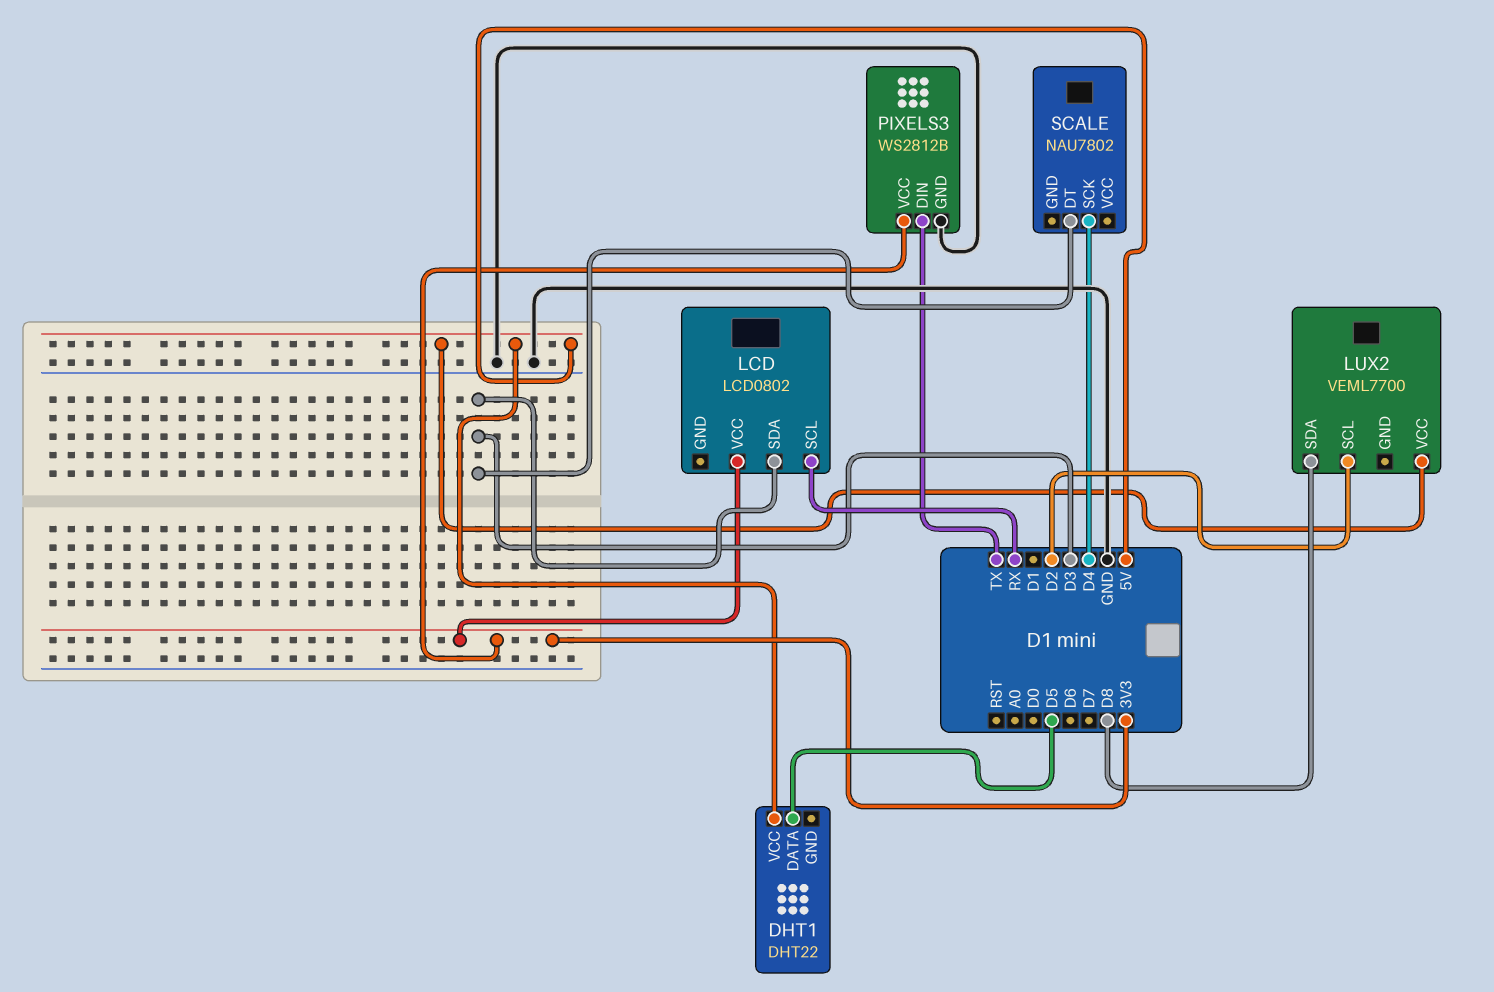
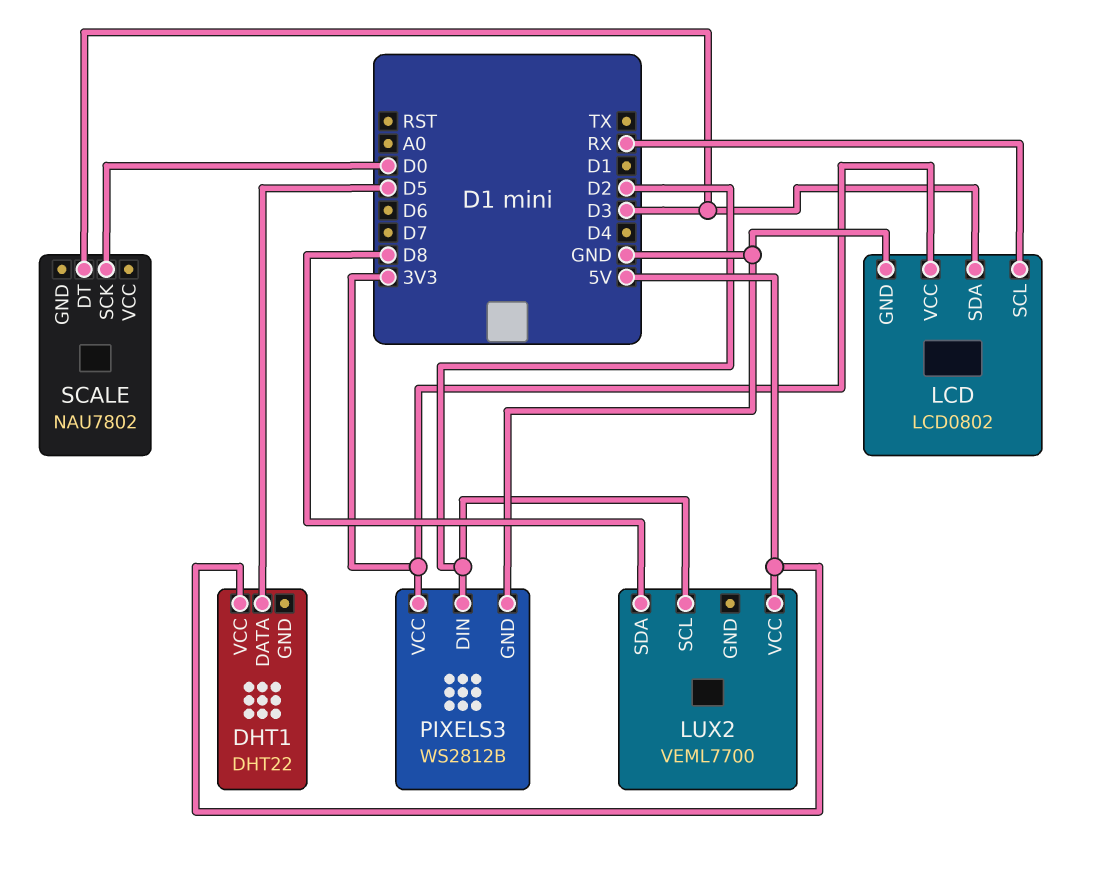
LCD pin GND: none -> GND
PIXELS3 pin DIN: TX -> D2
SCALE pin SCK: D4 -> D0

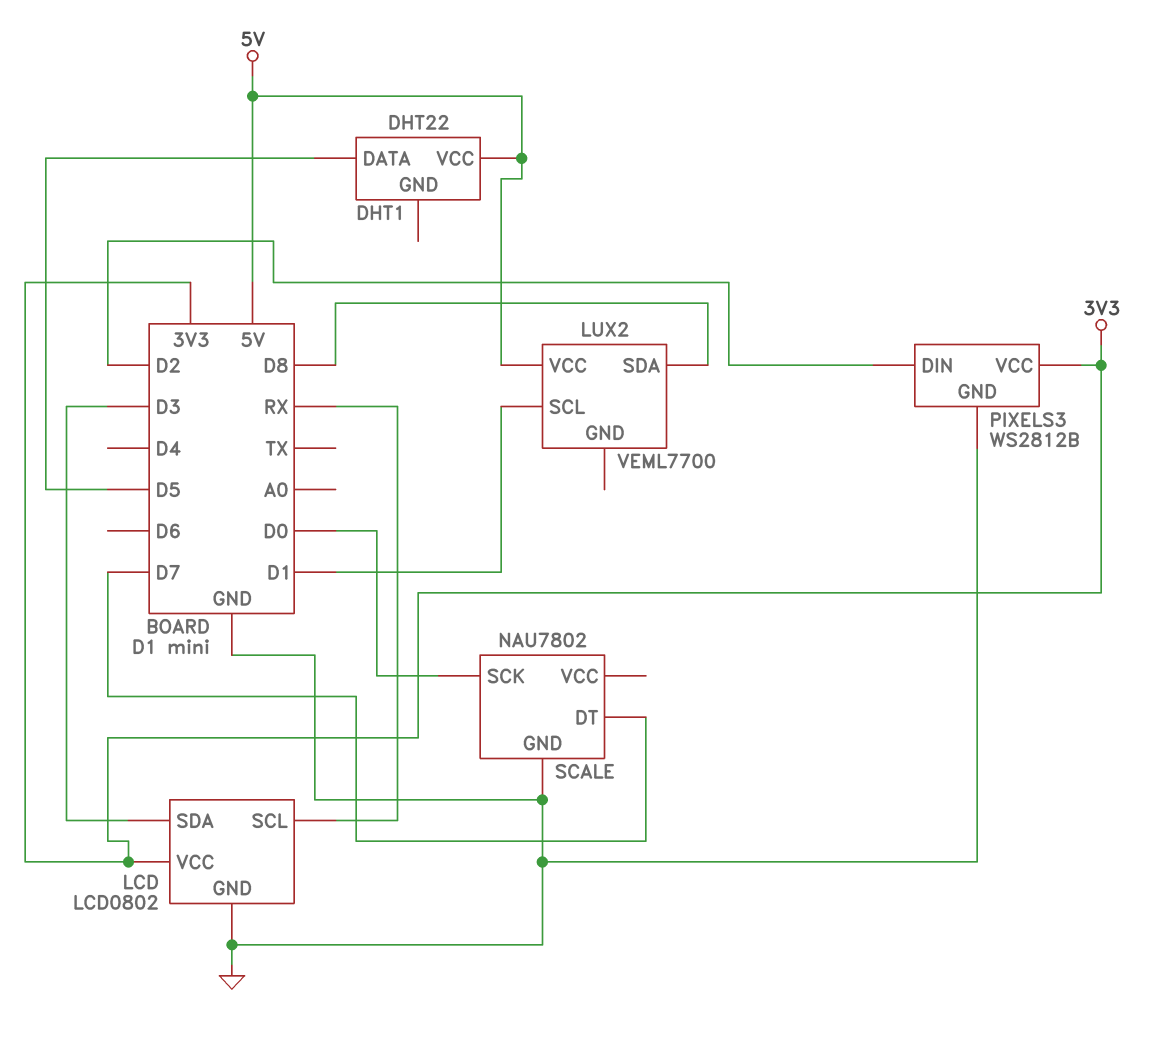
LUX2 pin SCL: D2 -> D1
SCALE pin DT: D3 -> D7
SCALE pin GND: none -> GND

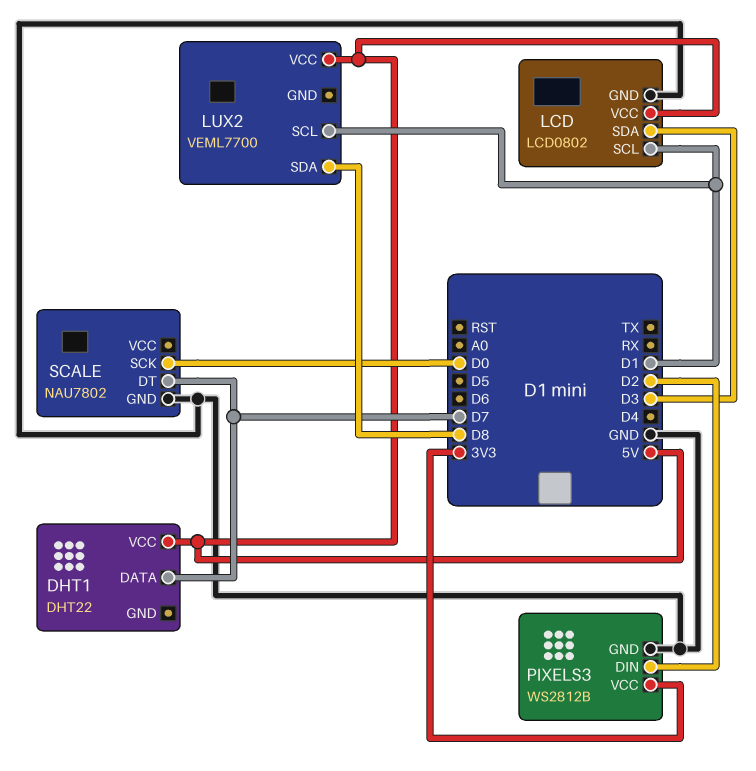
DHT1 pin DATA: D5 -> D7
LCD pin SCL: RX -> D1
LCD pin VCC: 3V3 -> 5V

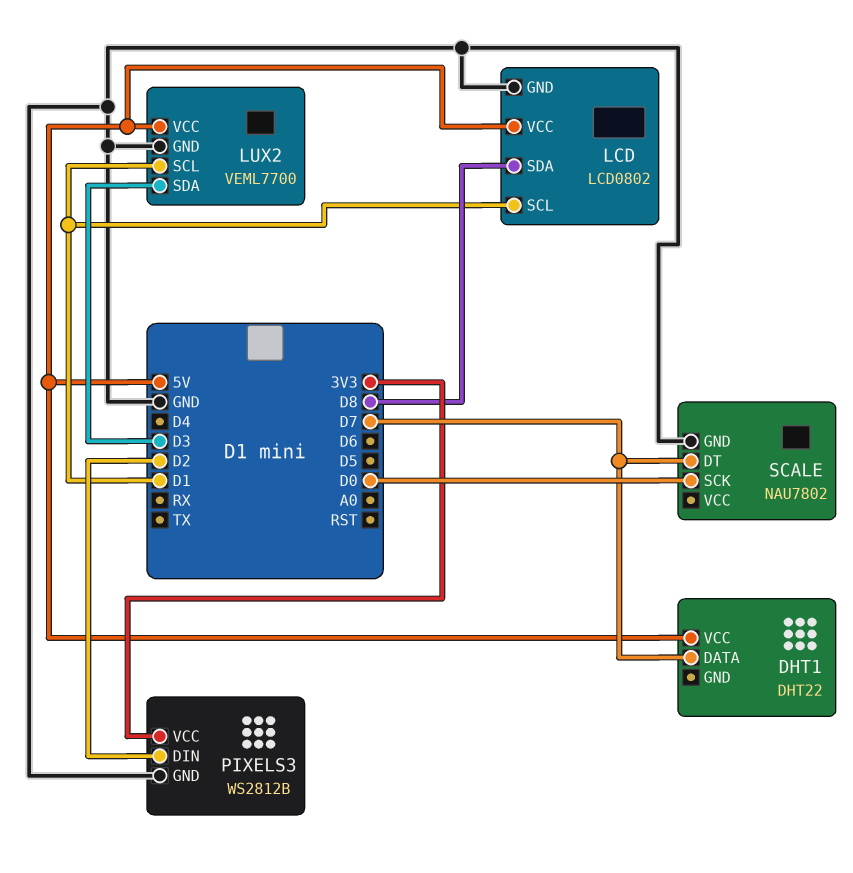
LCD pin SDA: D3 -> D8
LUX2 pin GND: none -> GND
LUX2 pin SDA: D8 -> D3

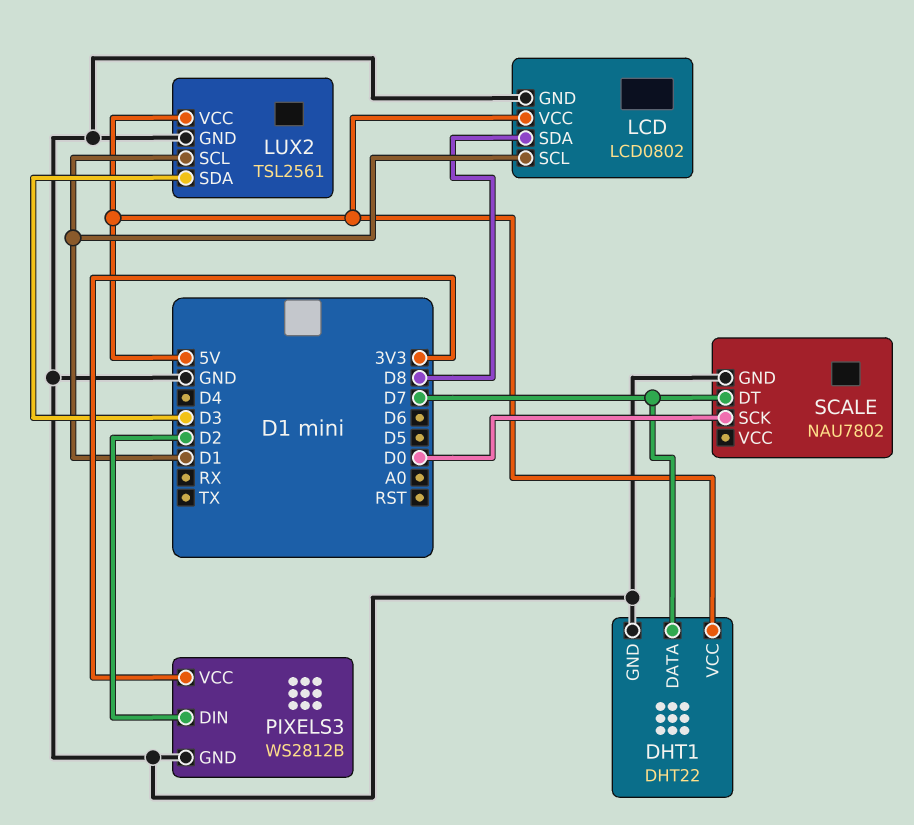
DHT1 pin GND: none -> GND
LUX2: VEML7700 -> TSL2561

